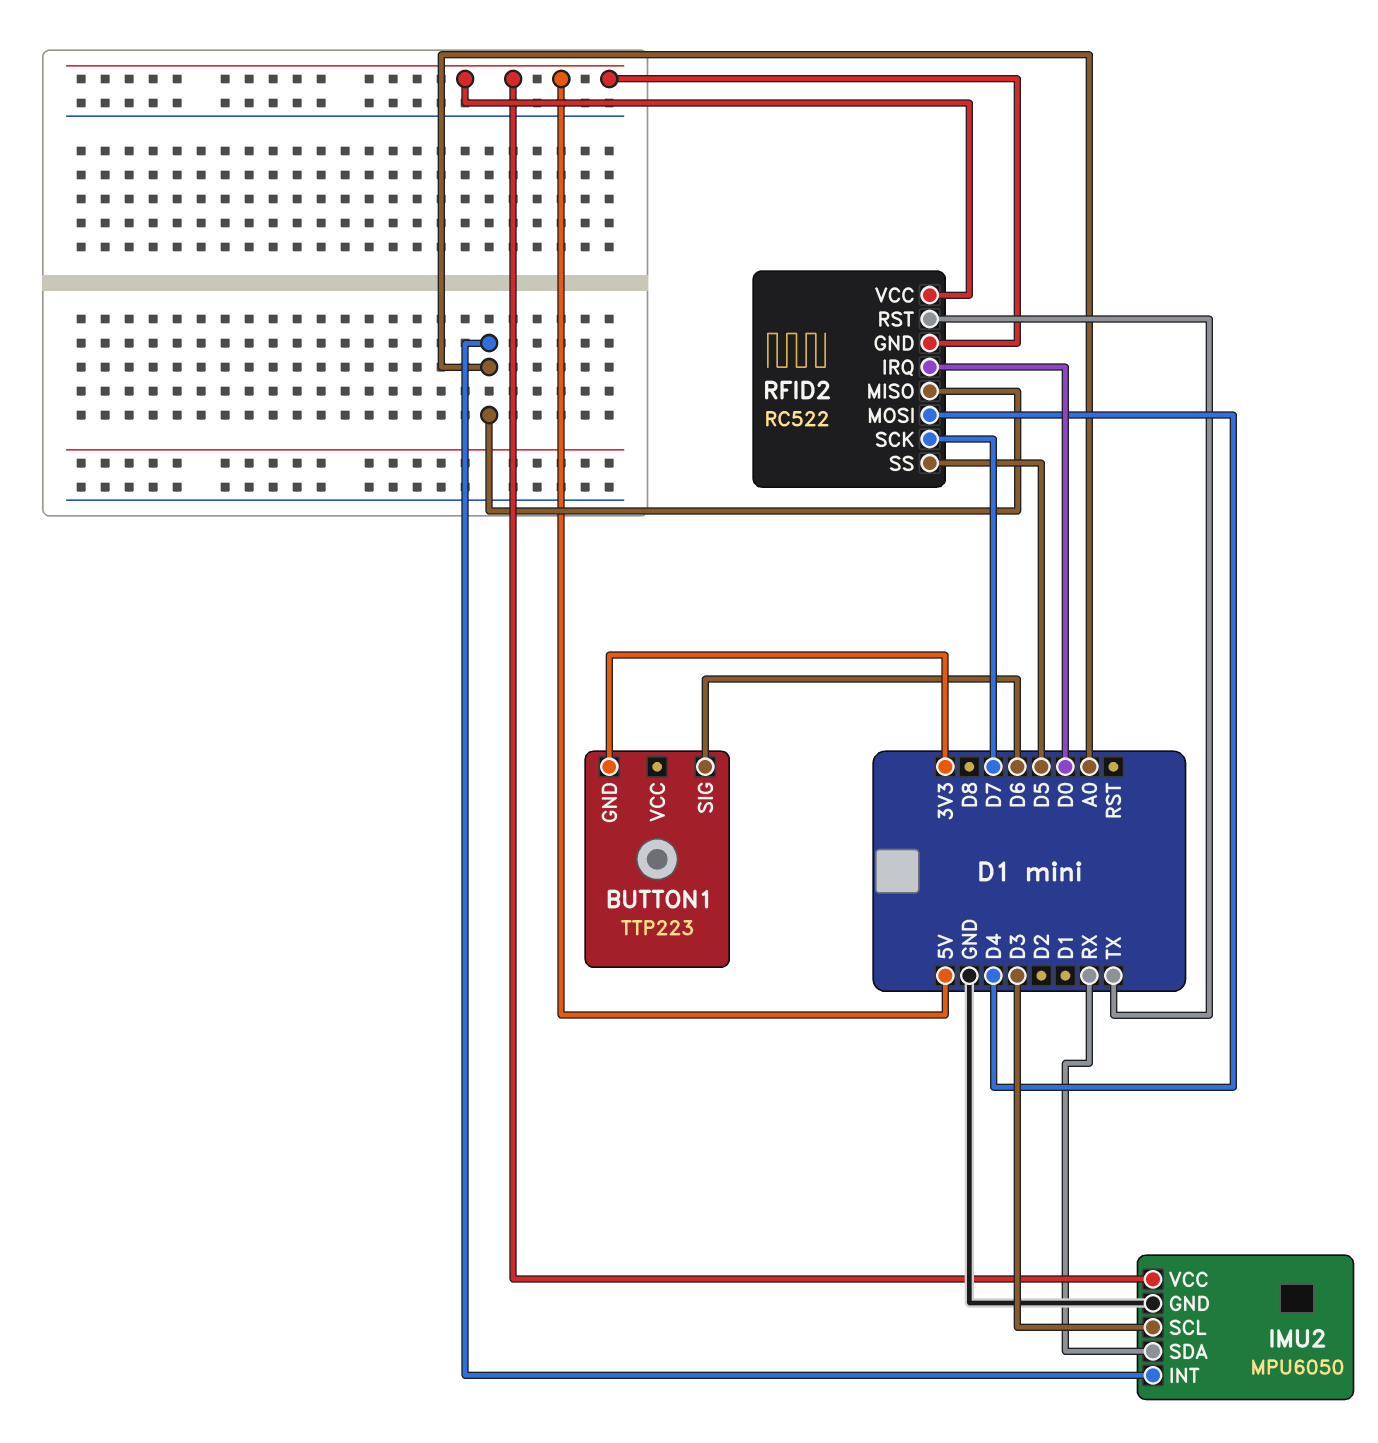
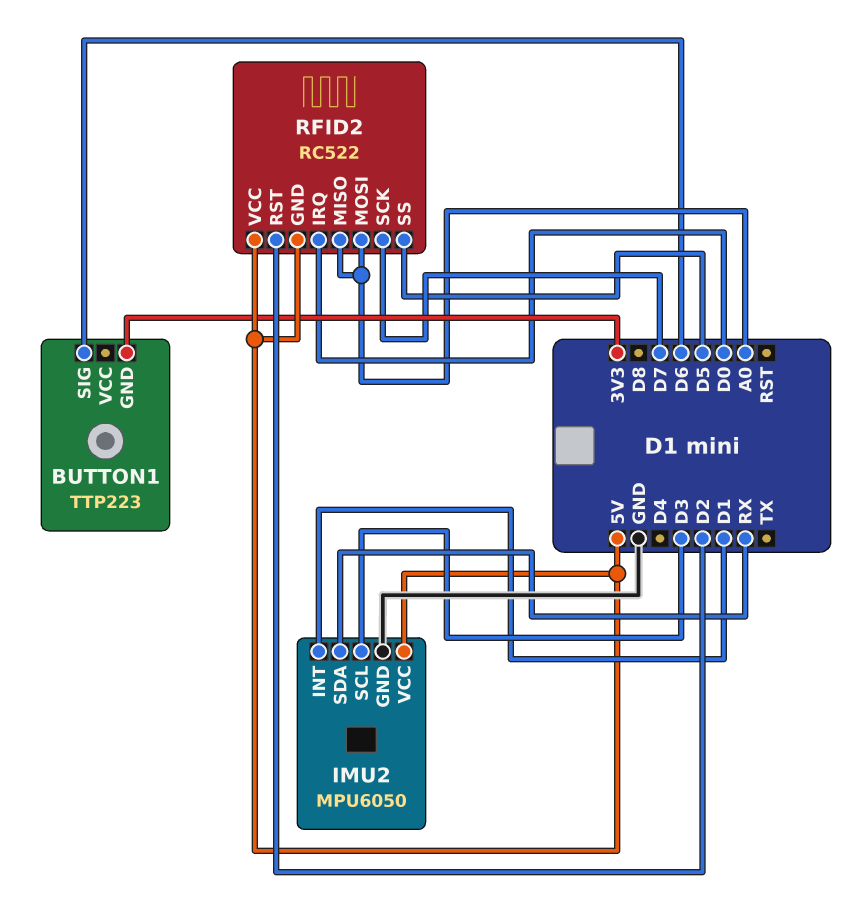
IMU2 pin INT: A0 -> D1
RFID2 pin MOSI: D4 -> A0
RFID2 pin RST: TX -> D2

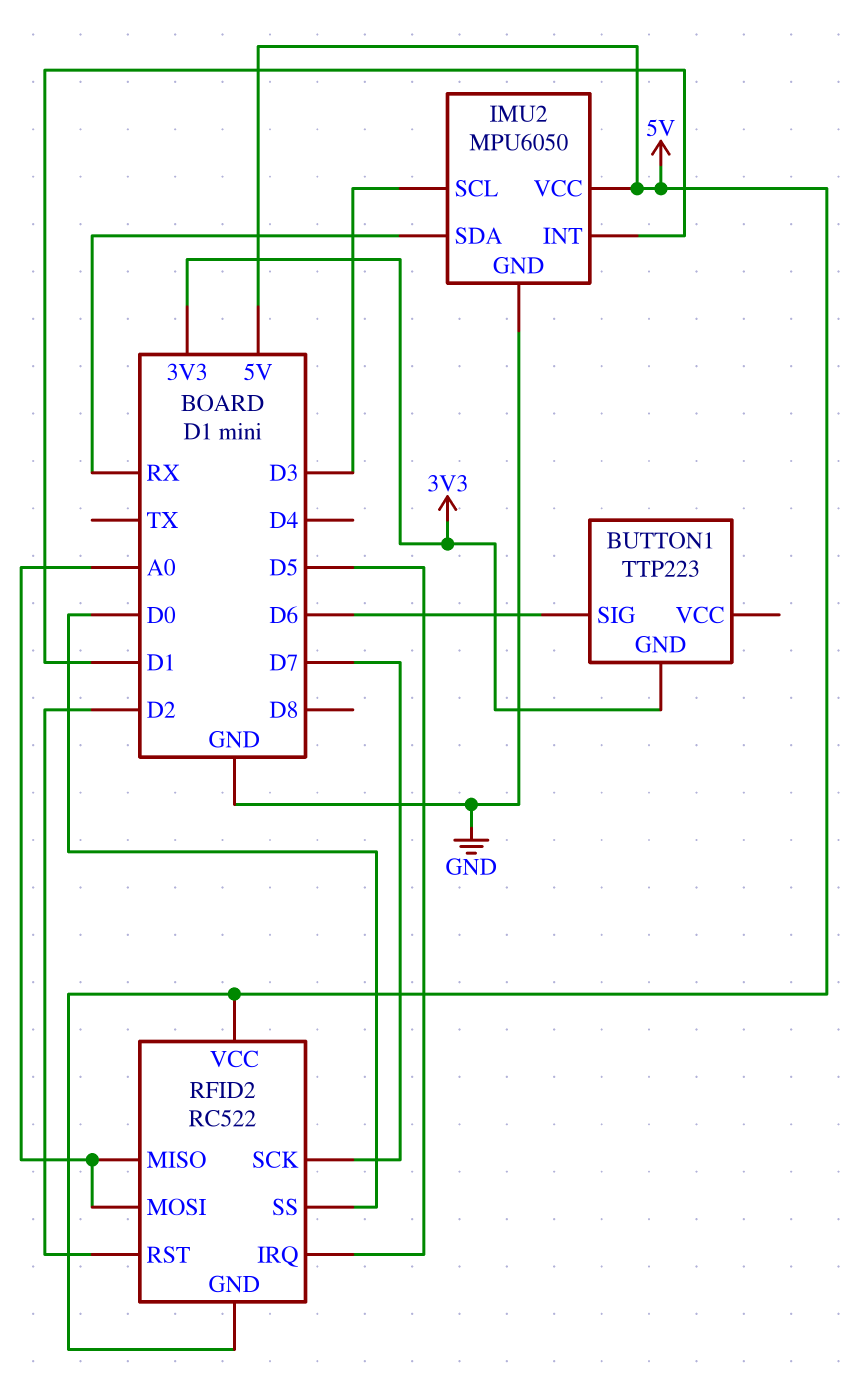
RFID2 pin IRQ: D0 -> D5
RFID2 pin SS: D5 -> D0

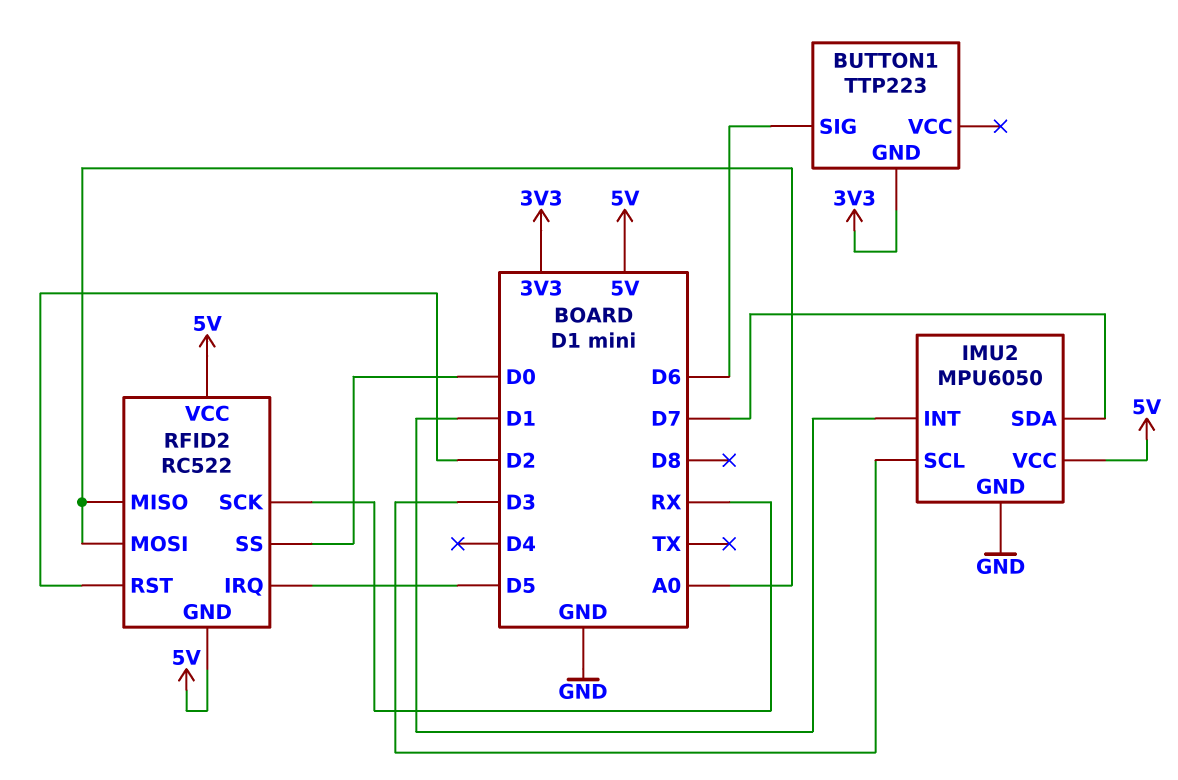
IMU2 pin SDA: RX -> D7
RFID2 pin SCK: D7 -> RX

